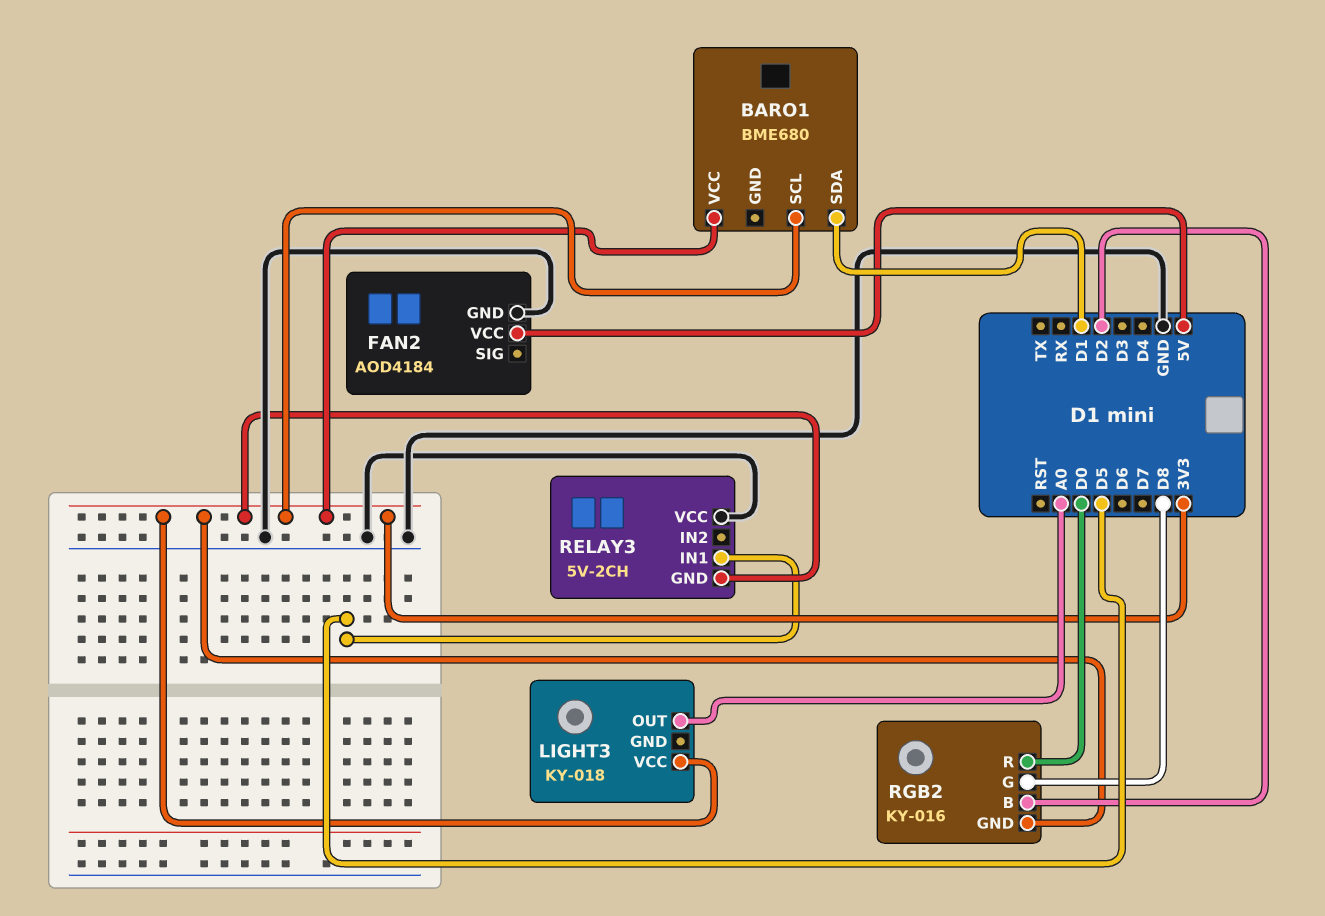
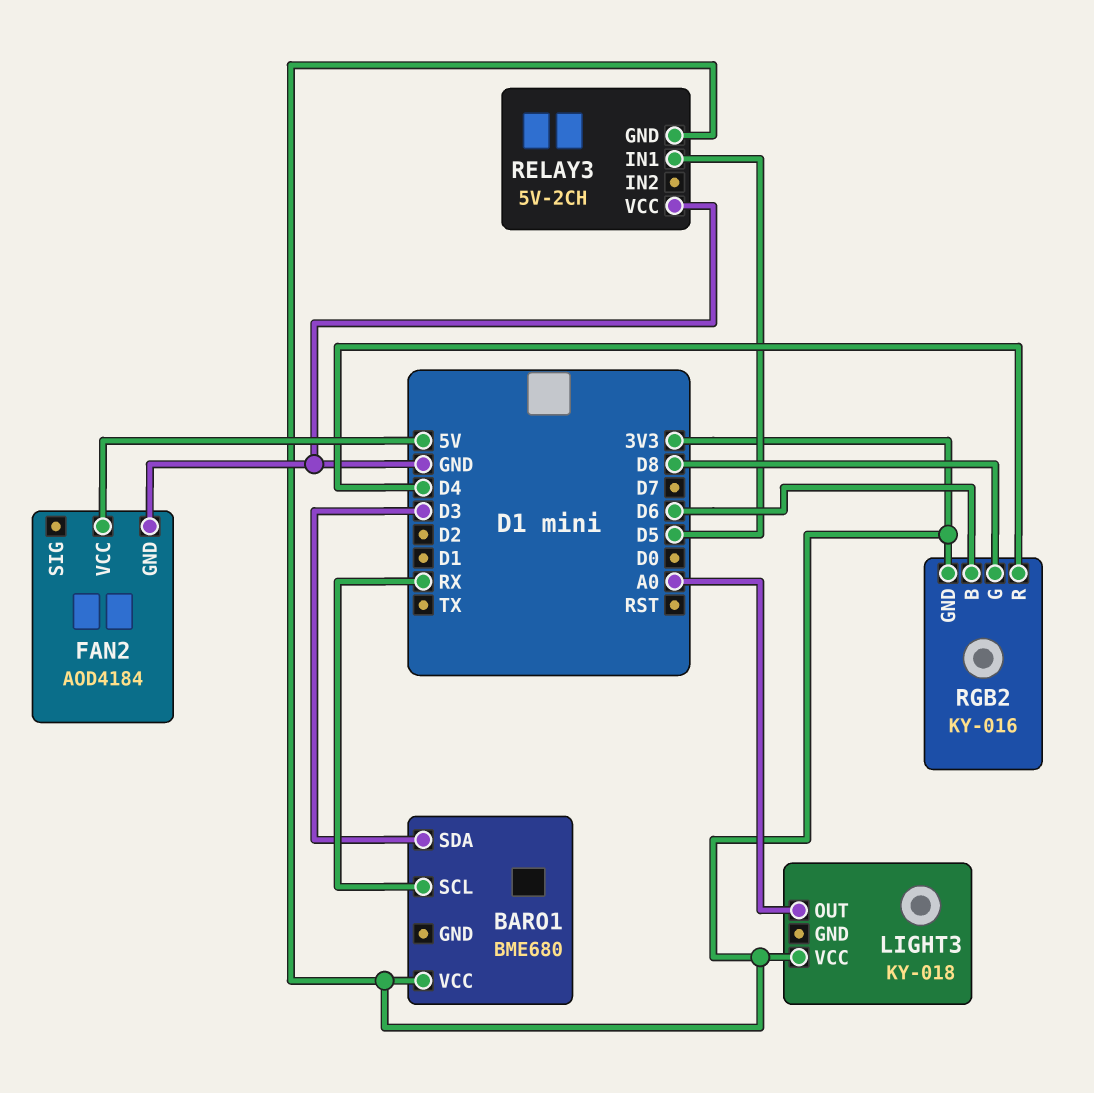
BARO1 pin SCL: 3V3 -> RX
BARO1 pin SDA: D1 -> D3
RGB2 pin B: D2 -> D6
RGB2 pin R: D0 -> D4

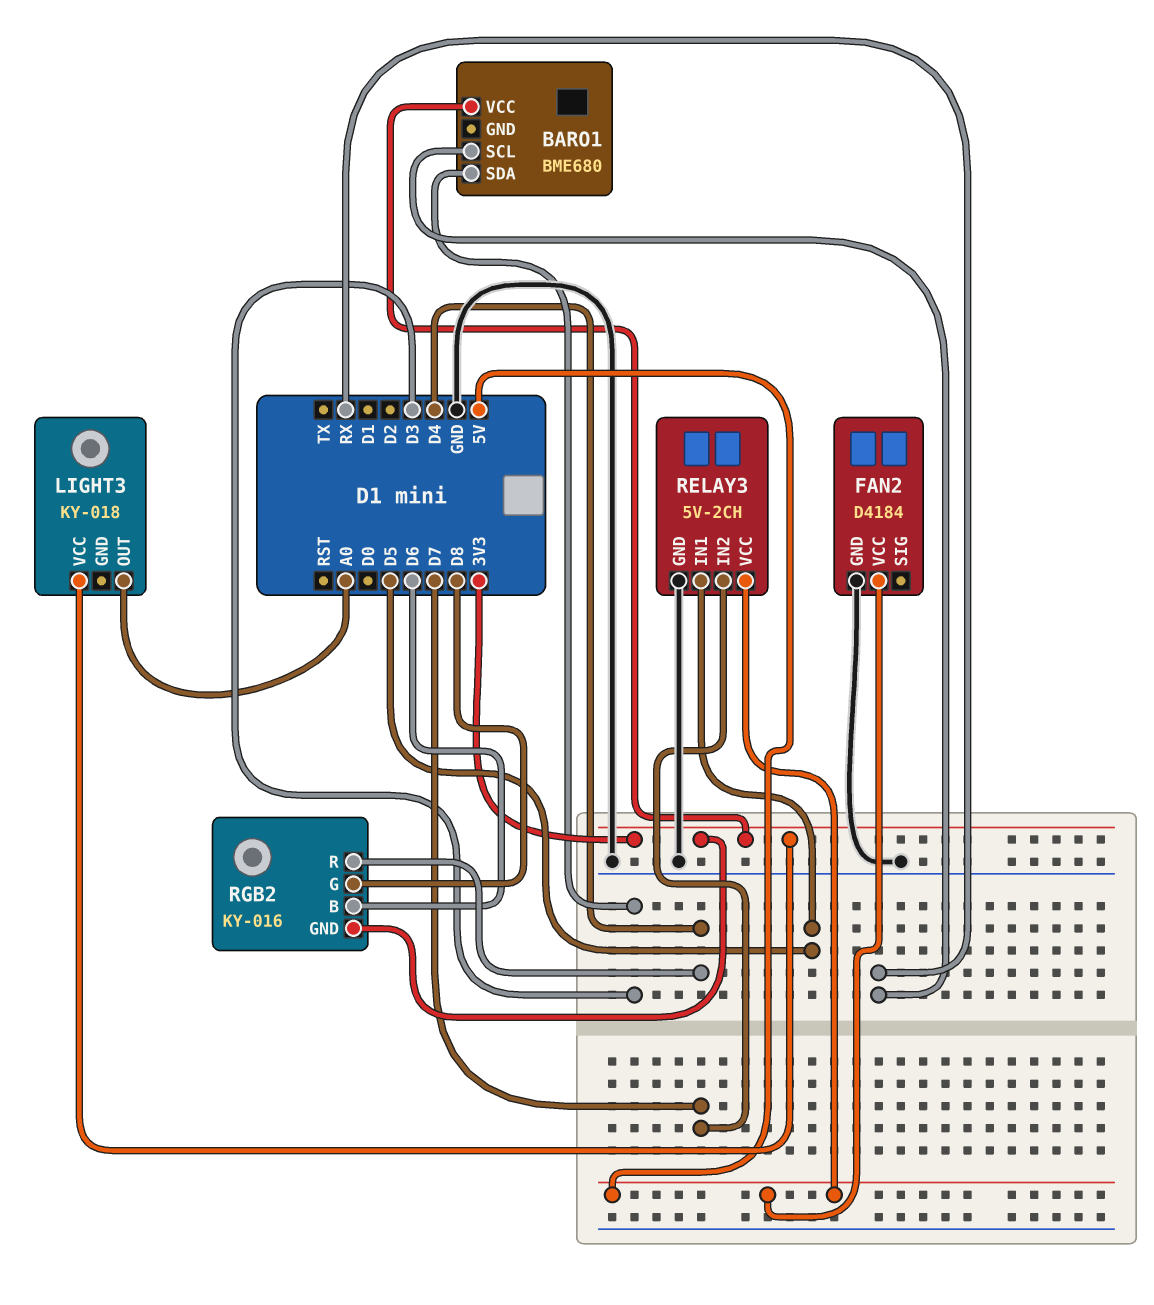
FAN2: AOD4184 -> D4184
RELAY3 pin GND: 3V3 -> GND
RELAY3 pin IN2: none -> D7
RELAY3 pin VCC: GND -> 5V

